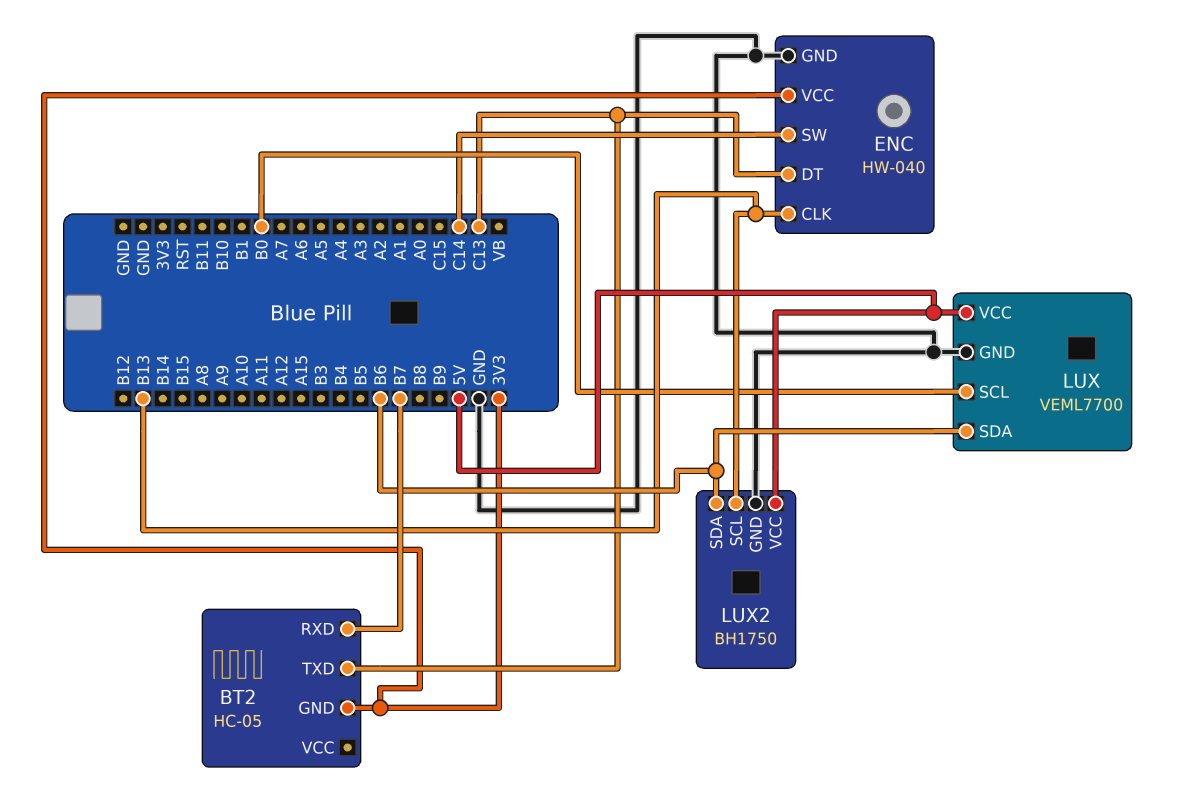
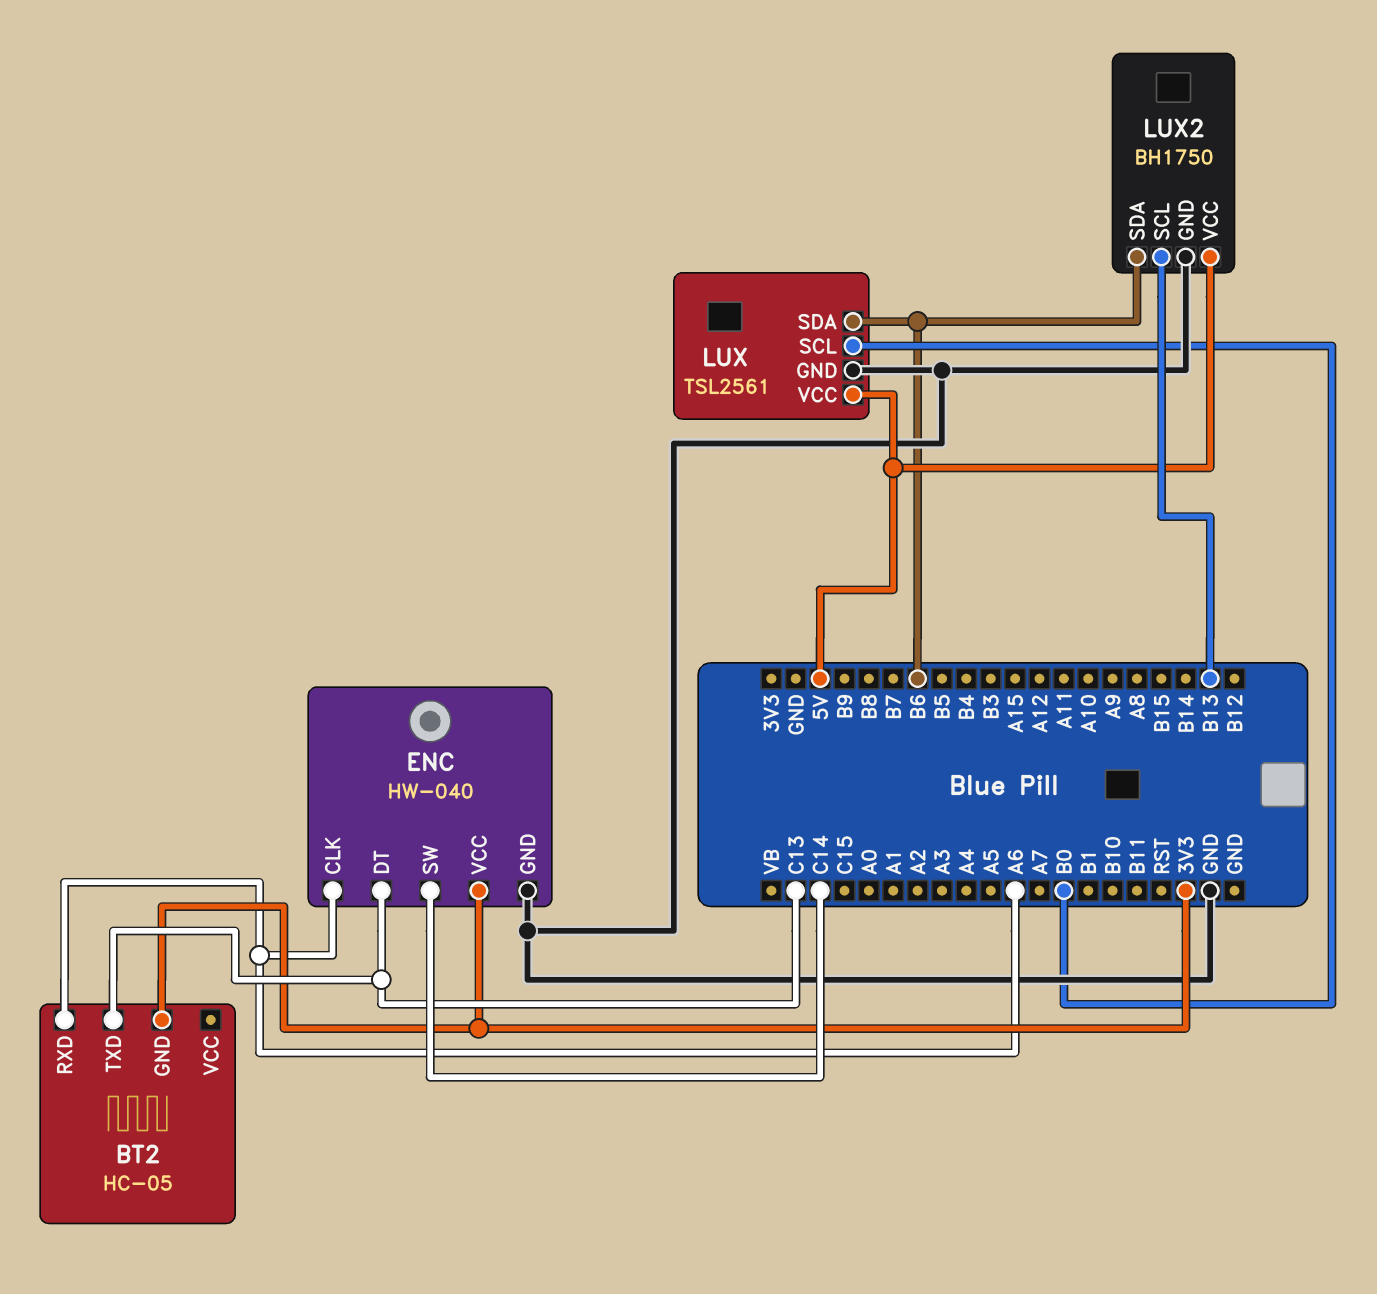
BT2 pin RXD: B7 -> A6
ENC pin CLK: B13 -> A6
LUX: VEML7700 -> TSL2561

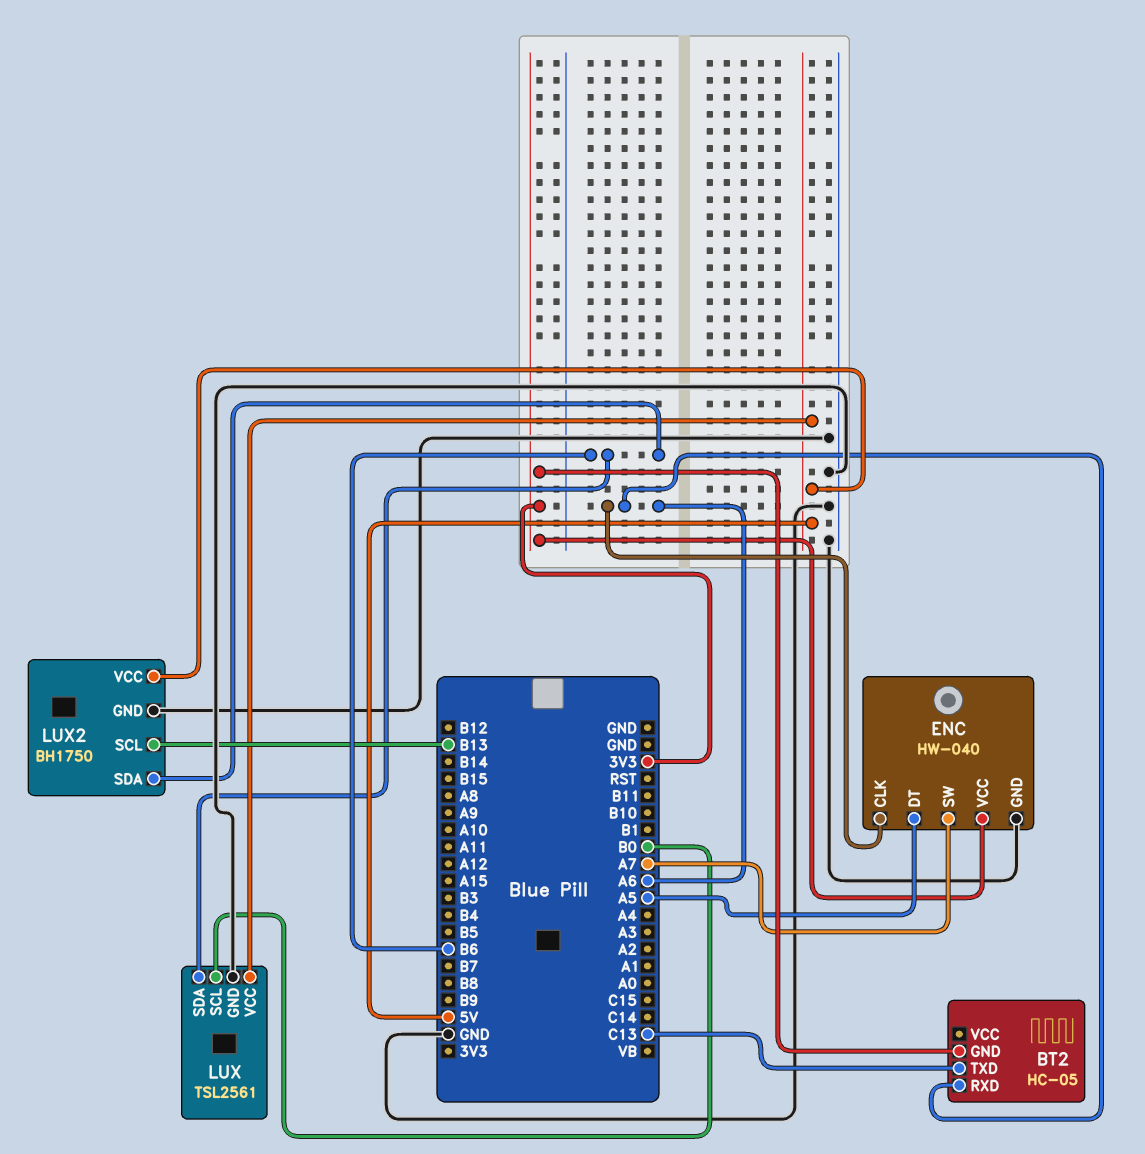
ENC pin DT: C13 -> A5
ENC pin SW: C14 -> A7

